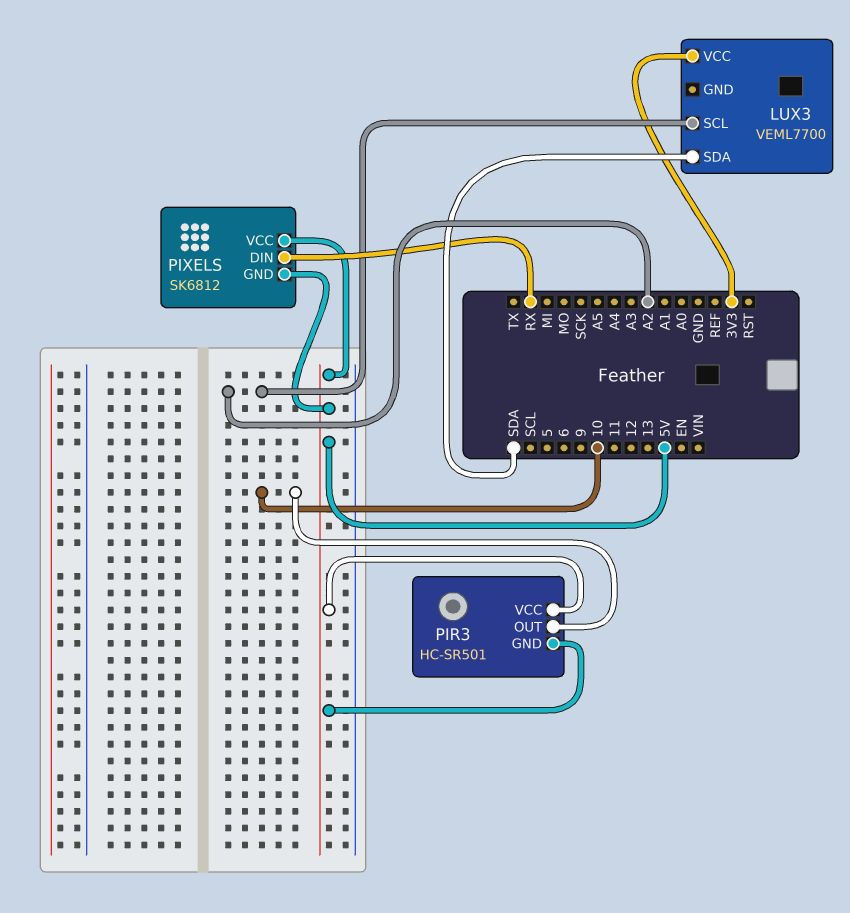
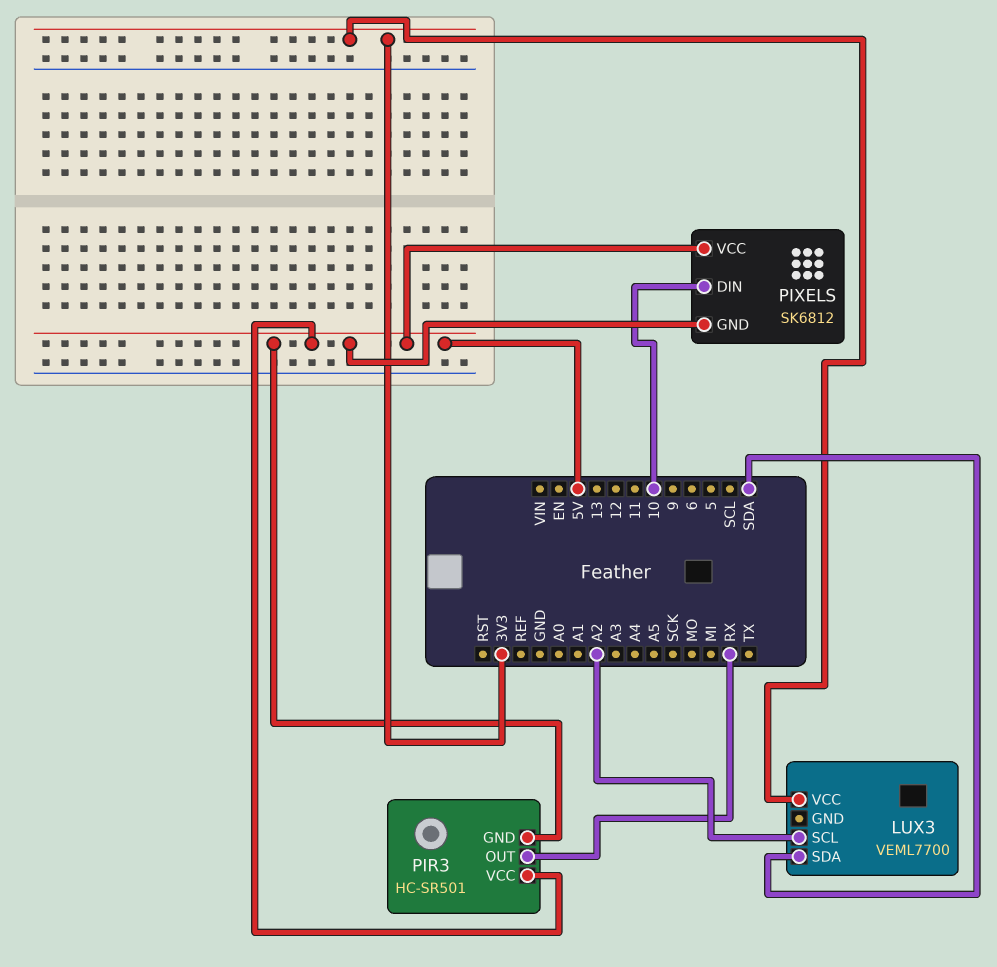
PIR3 pin OUT: 10 -> RX
PIXELS pin DIN: RX -> 10

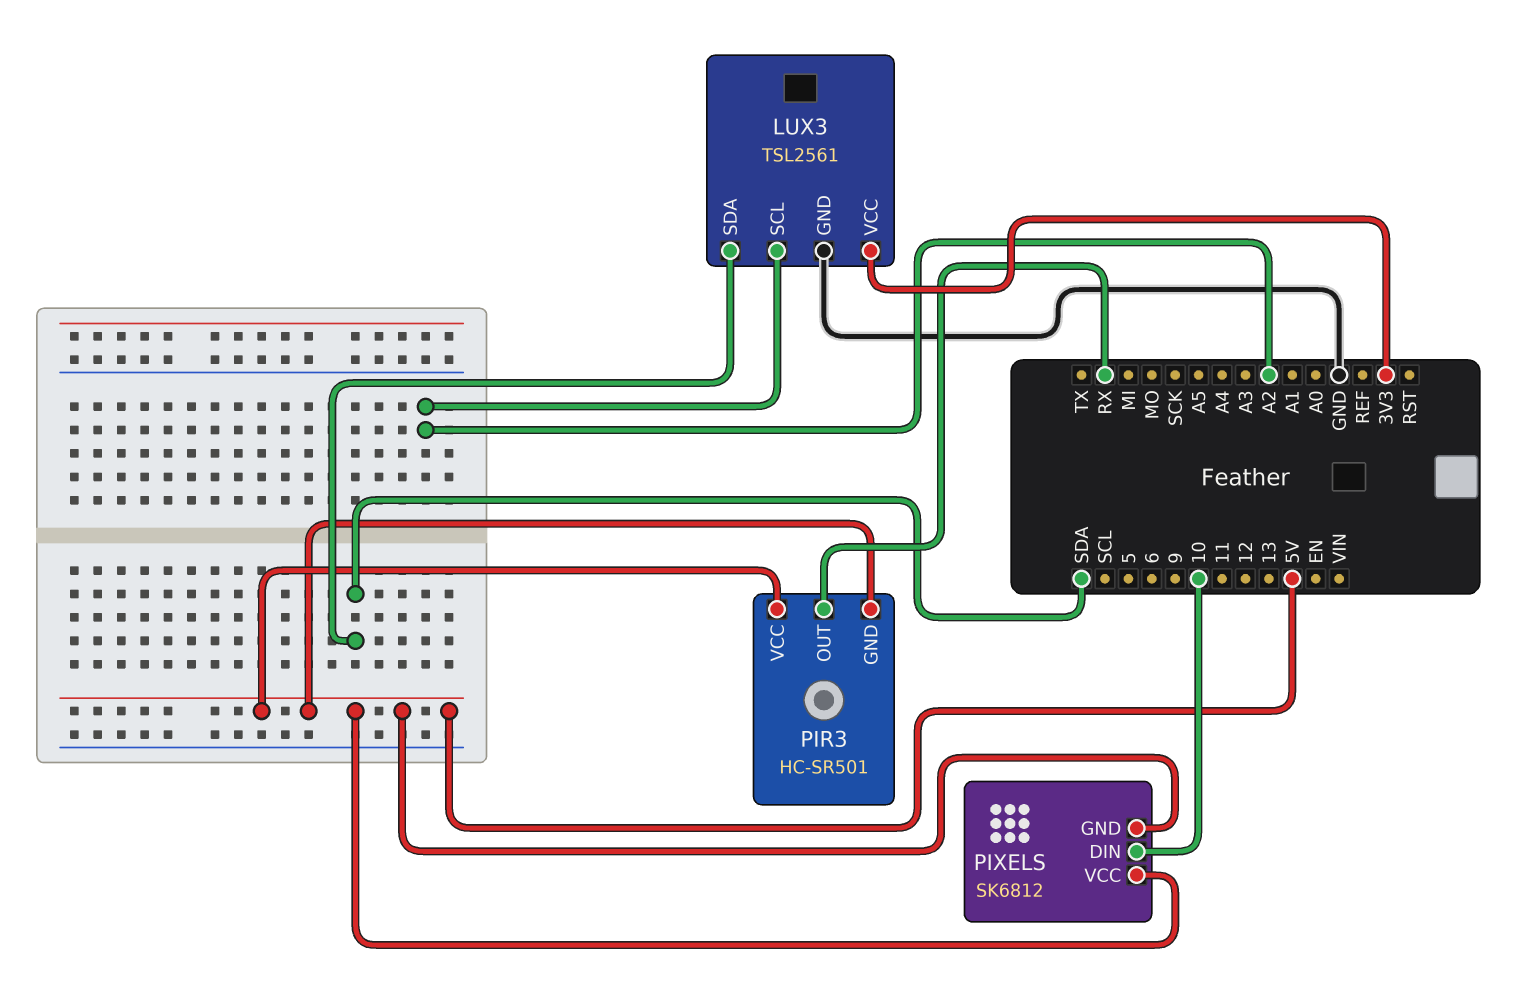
LUX3: VEML7700 -> TSL2561
LUX3 pin GND: none -> GND

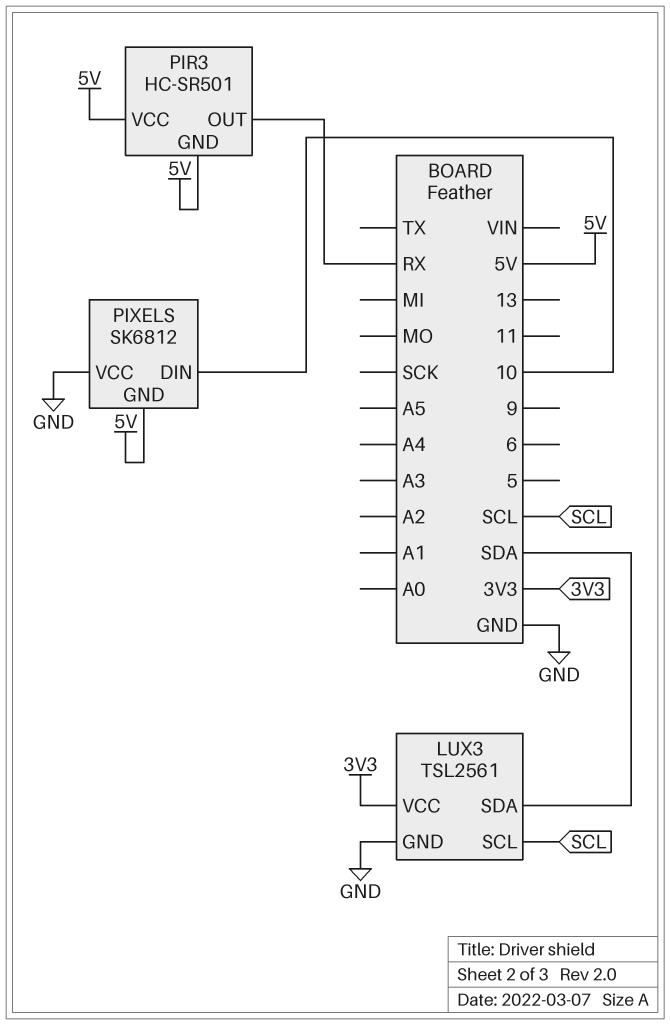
LUX3 pin SCL: A2 -> SCL
PIXELS pin VCC: 5V -> GND

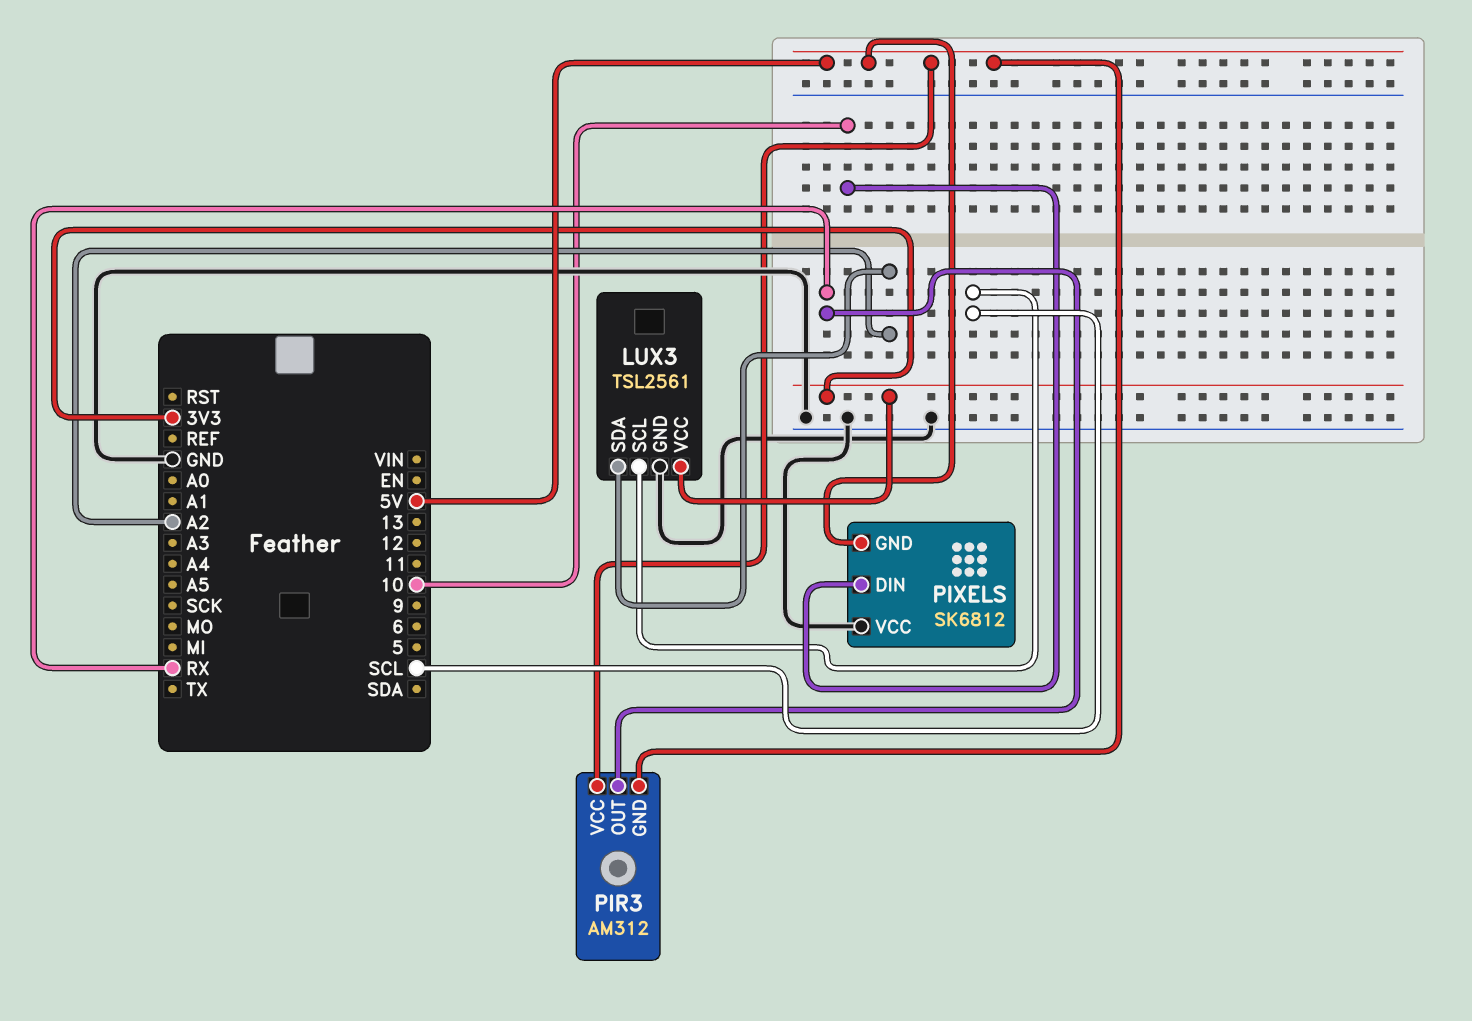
LUX3 pin SDA: SDA -> A2
PIR3: HC-SR501 -> AM312

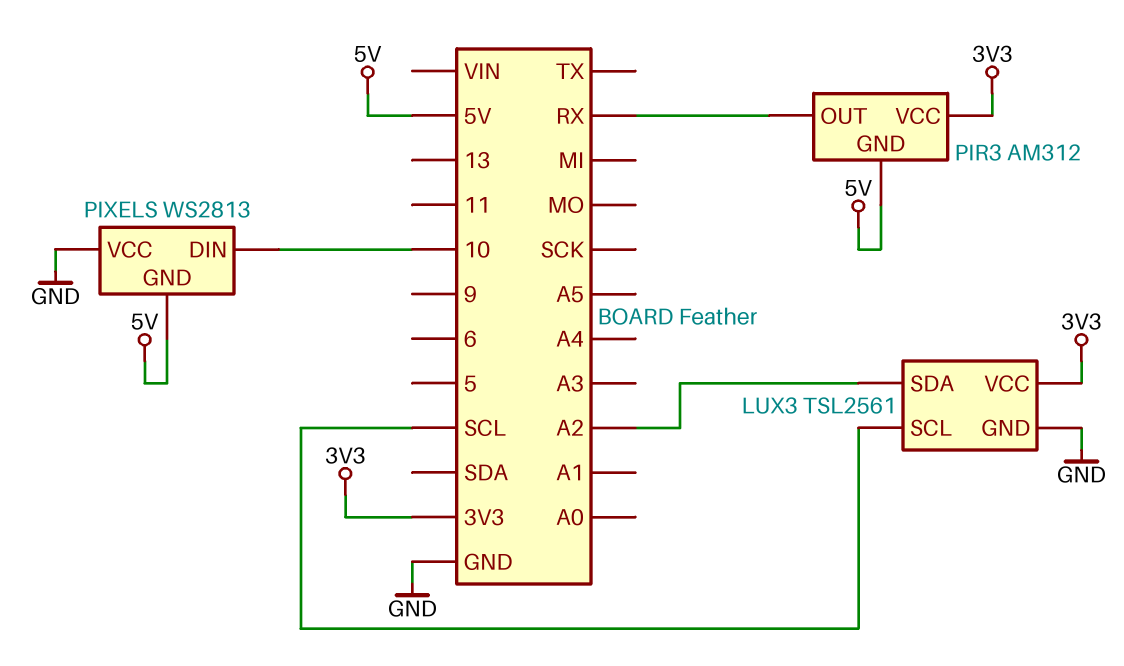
PIR3 pin VCC: 5V -> 3V3
PIXELS: SK6812 -> WS2813

